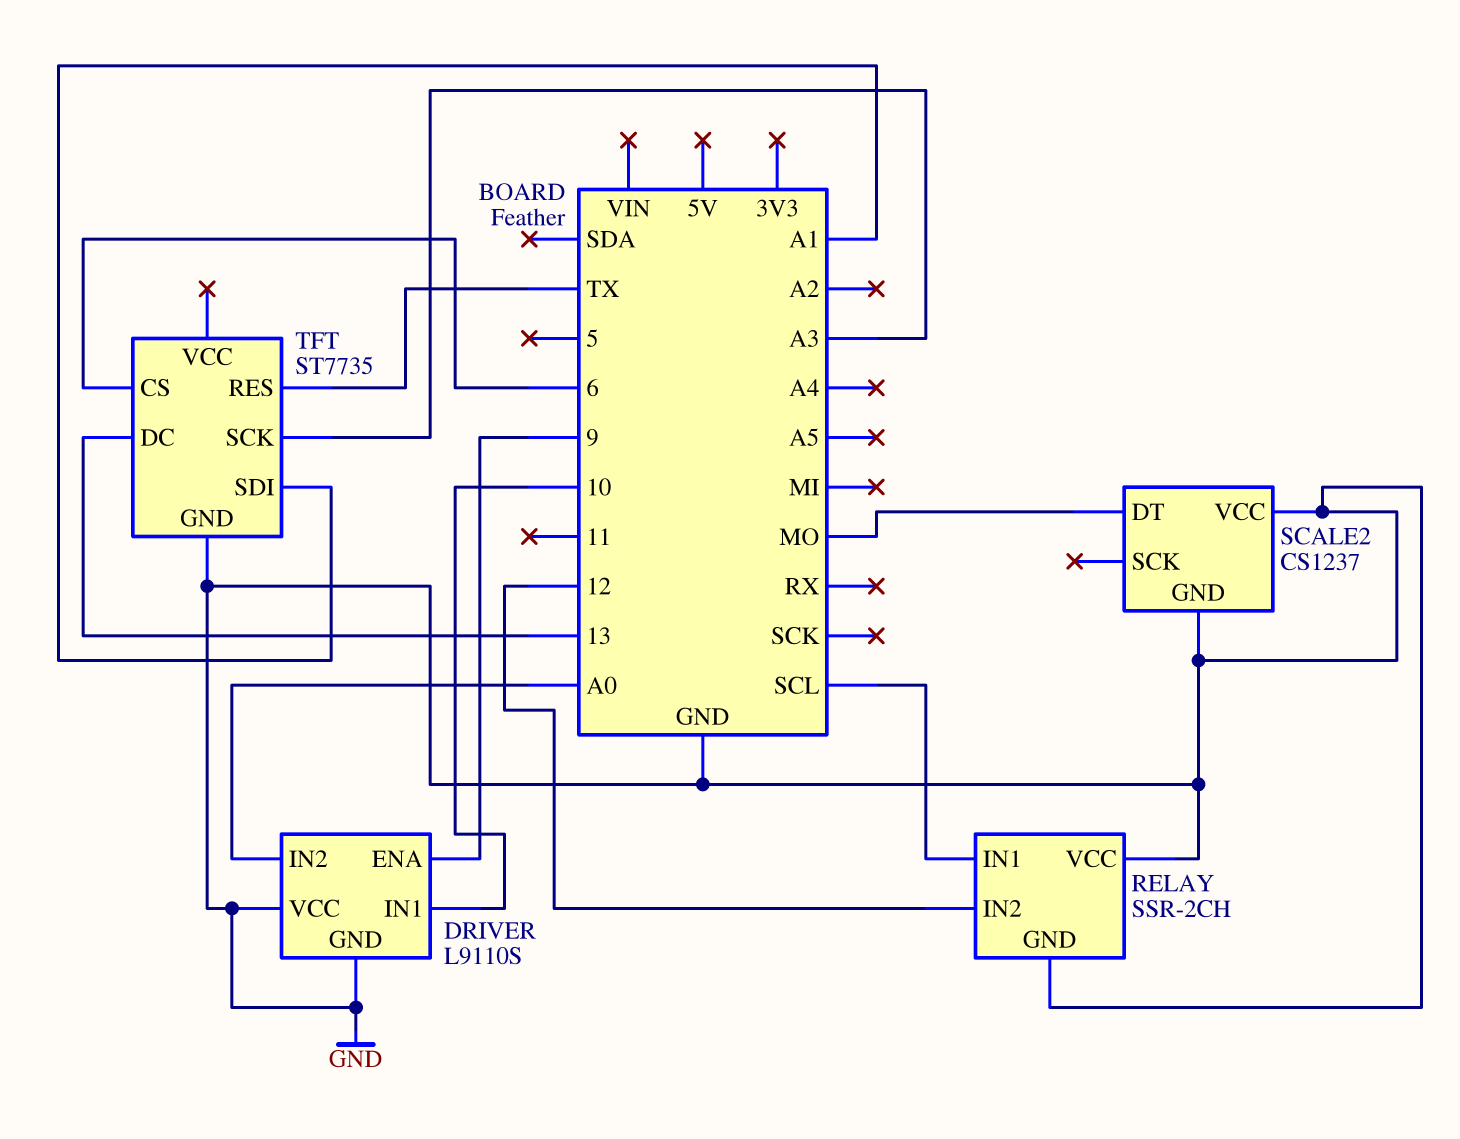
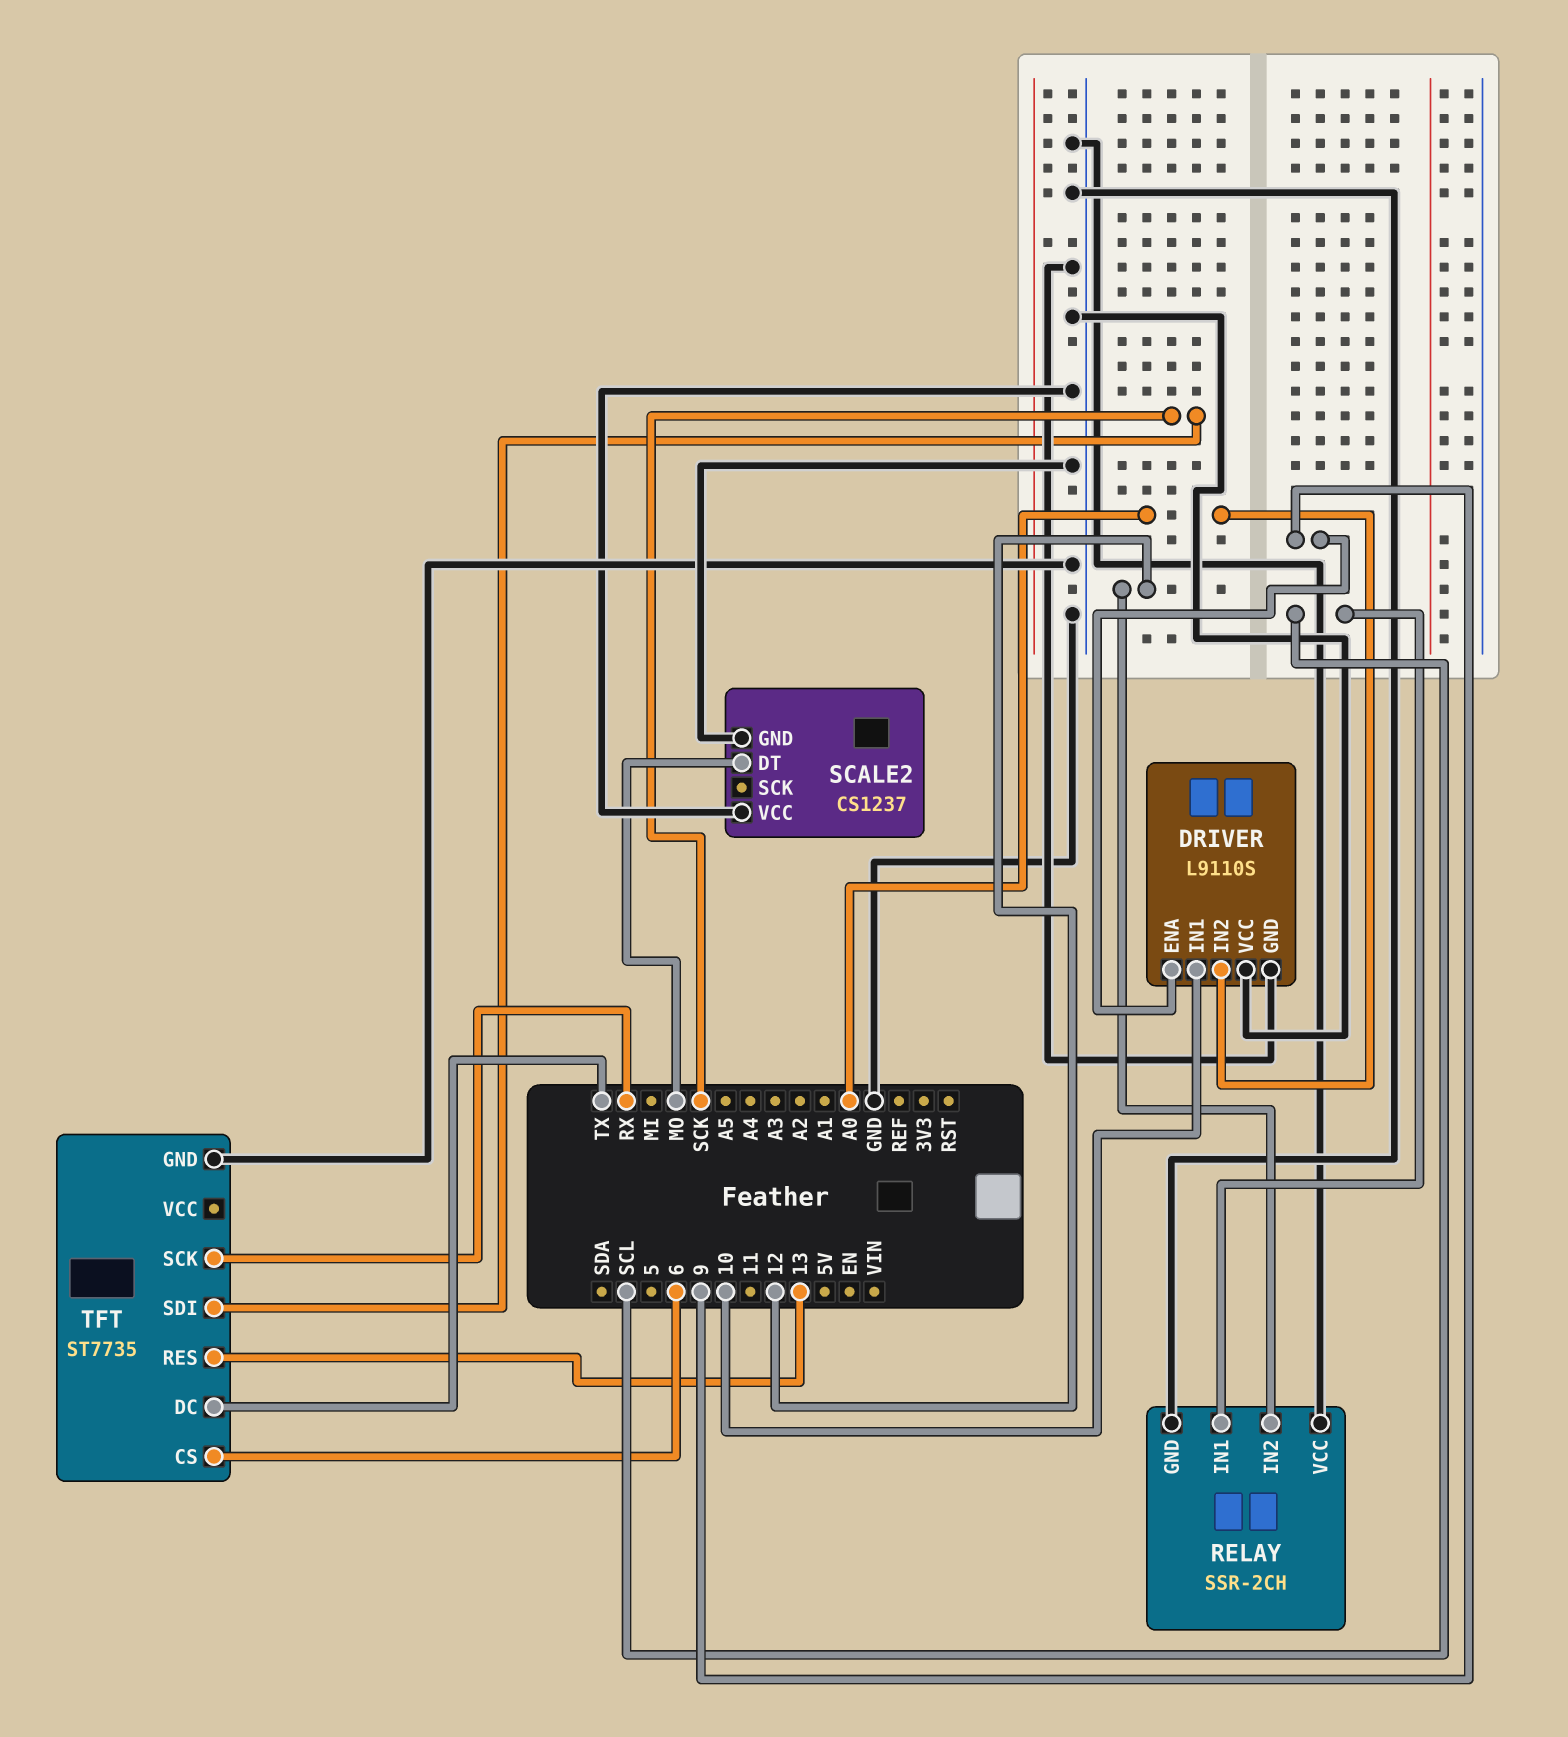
TFT pin DC: 13 -> TX
TFT pin RES: TX -> 13
TFT pin SCK: A3 -> RX
TFT pin SDI: A1 -> SCK

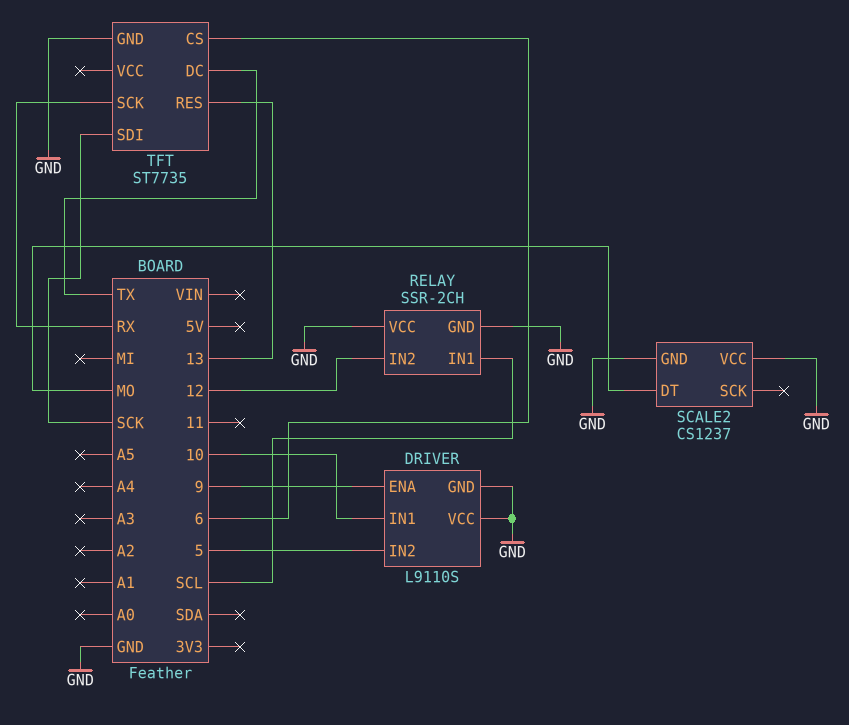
DRIVER pin IN2: A0 -> 5

